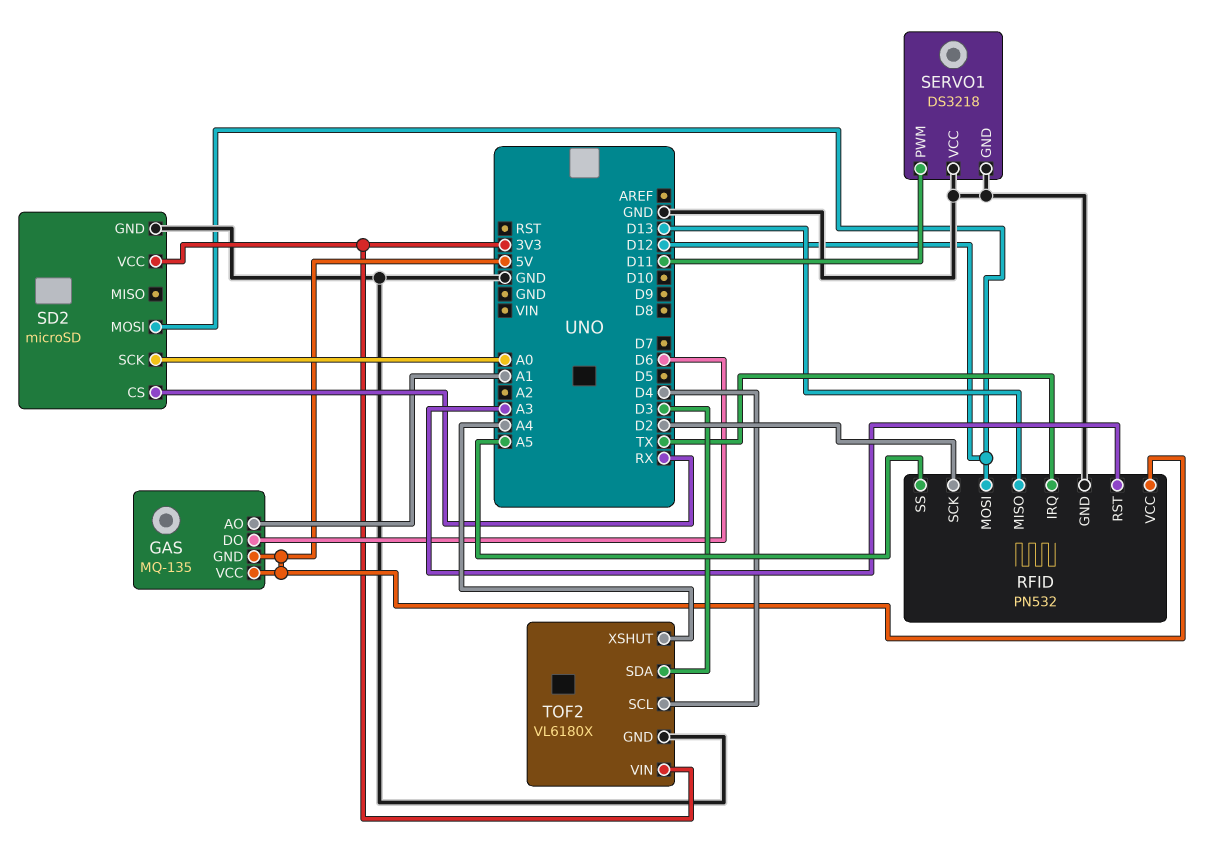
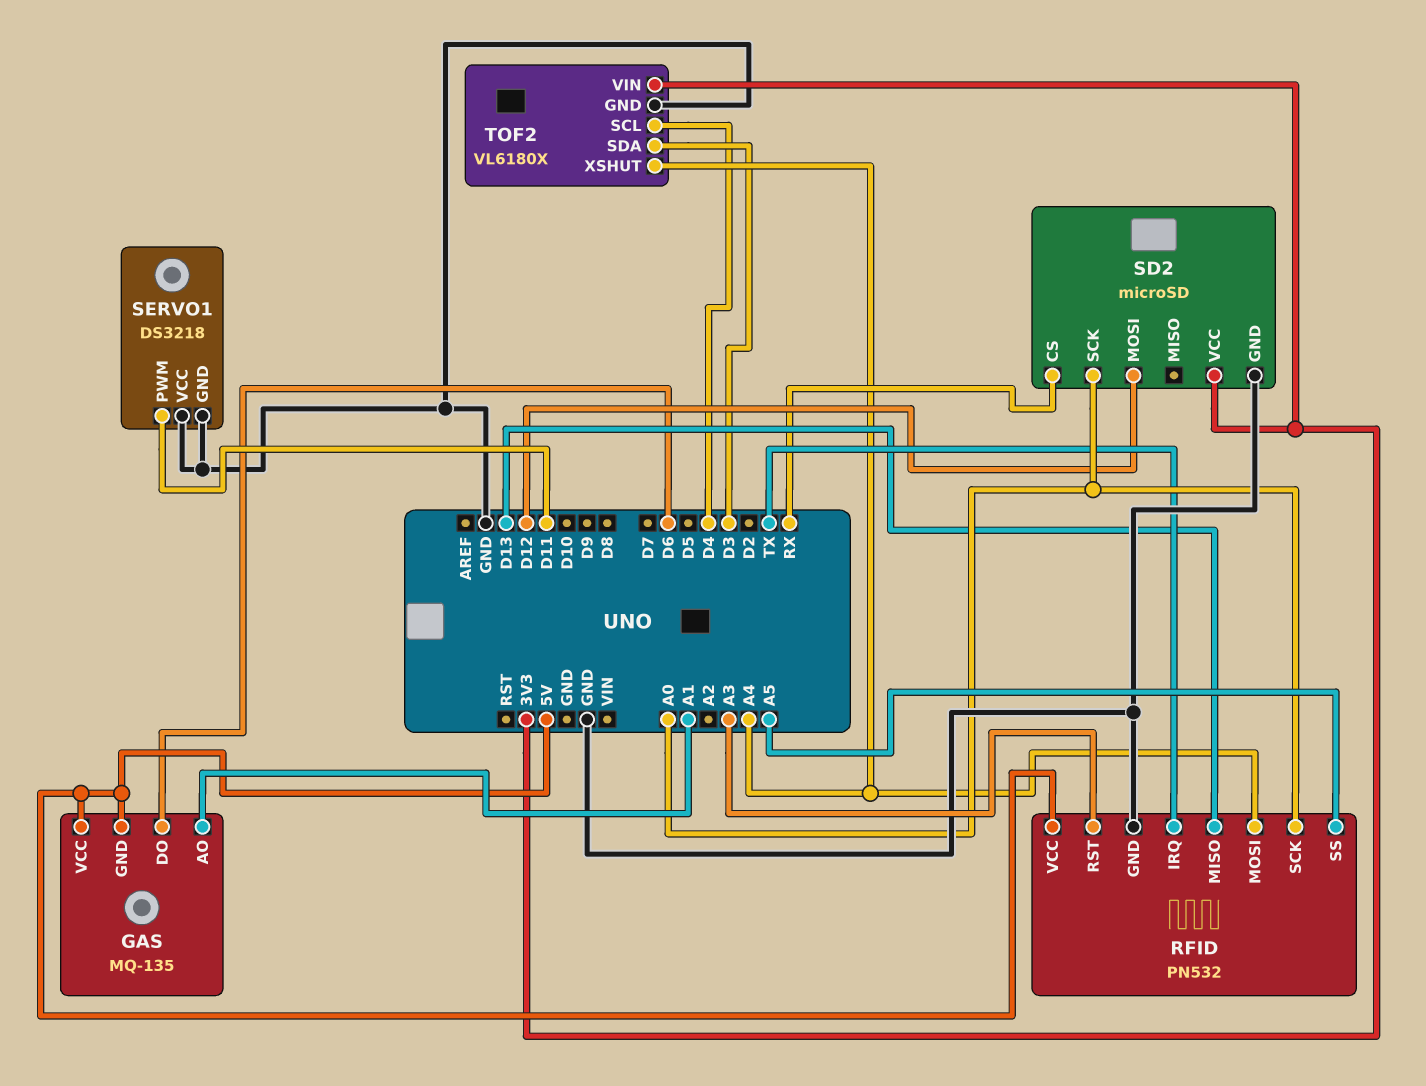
RFID pin MOSI: D12 -> A4
RFID pin SCK: D2 -> A0

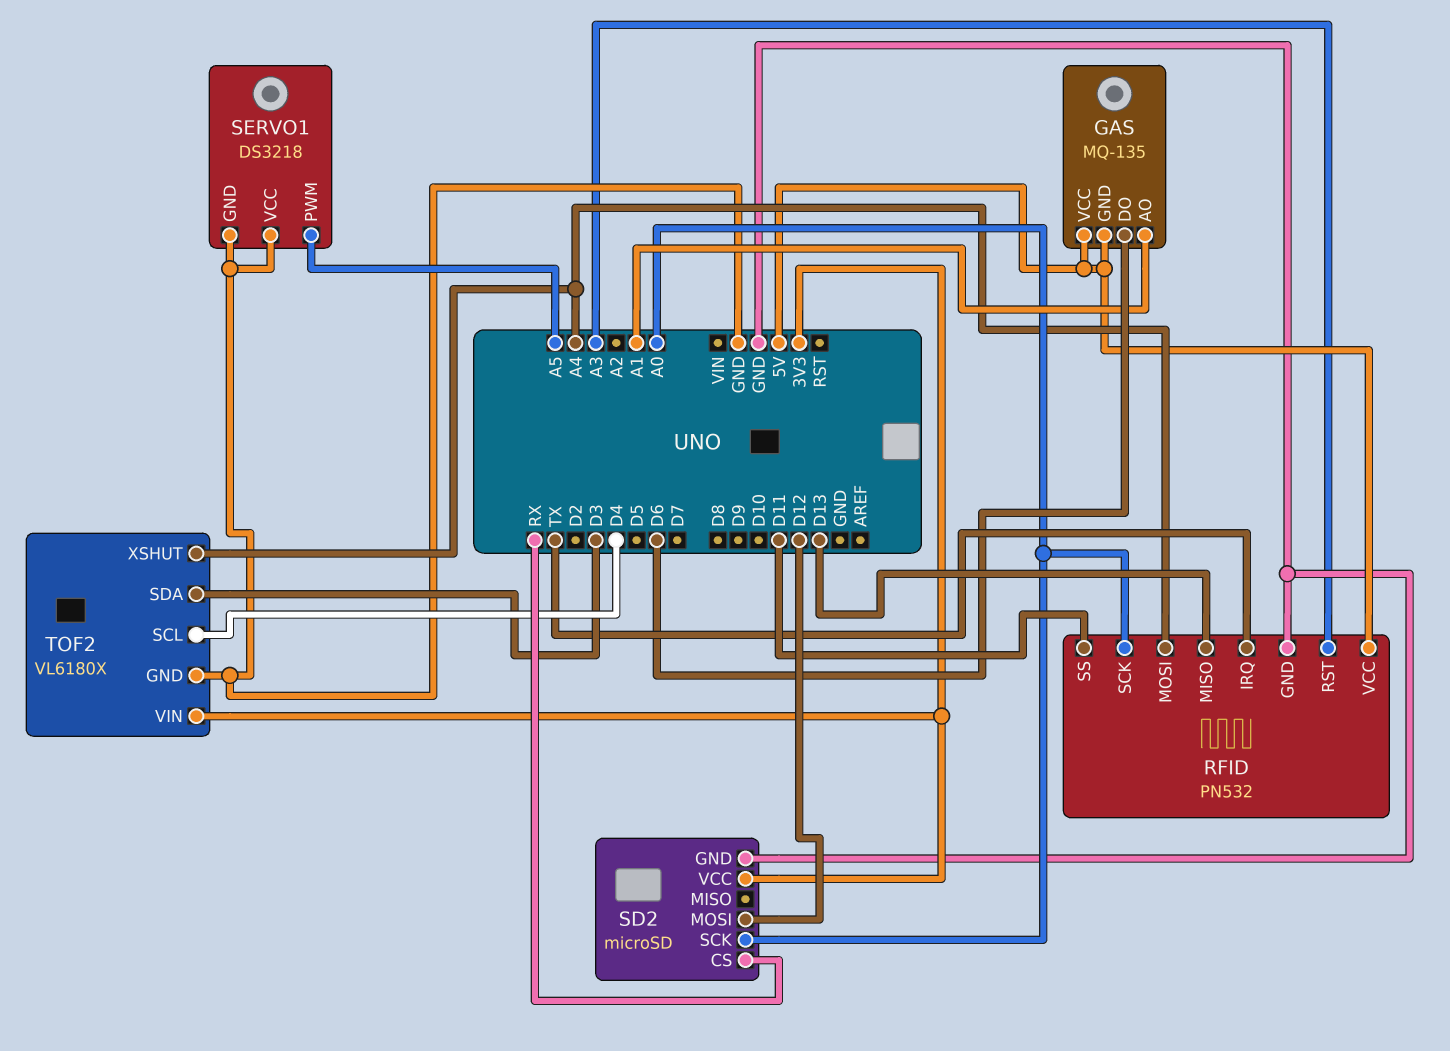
RFID pin SS: A5 -> D11
SERVO1 pin PWM: D11 -> A5

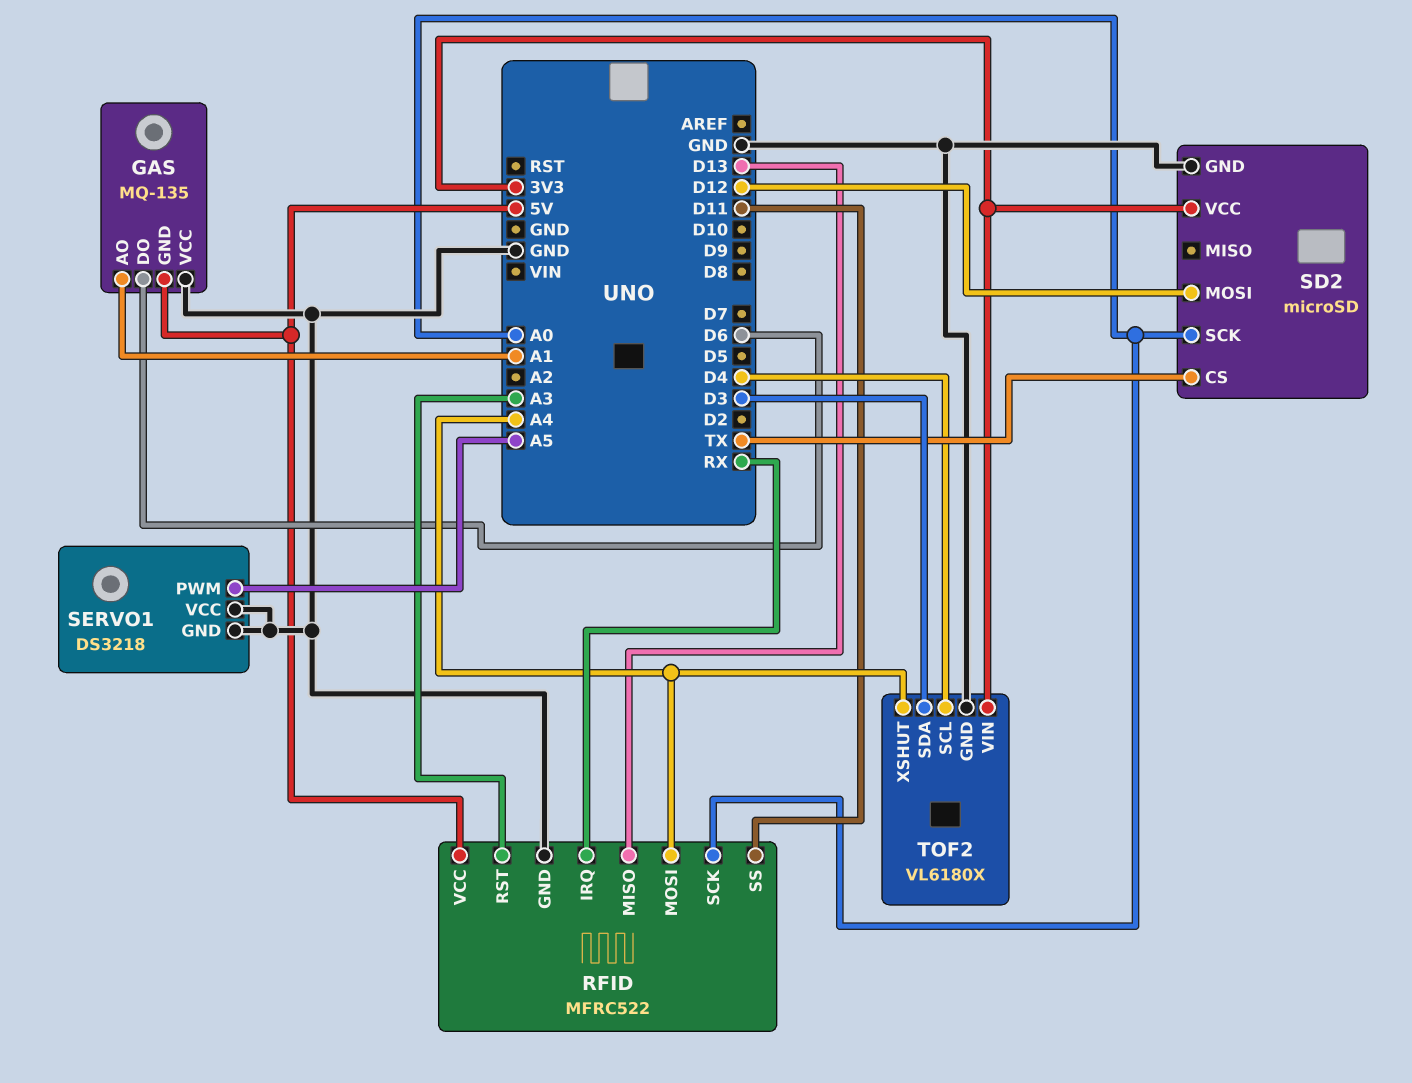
GAS pin VCC: 5V -> GND
RFID: PN532 -> MFRC522
RFID pin IRQ: TX -> RX
SD2 pin CS: RX -> TX

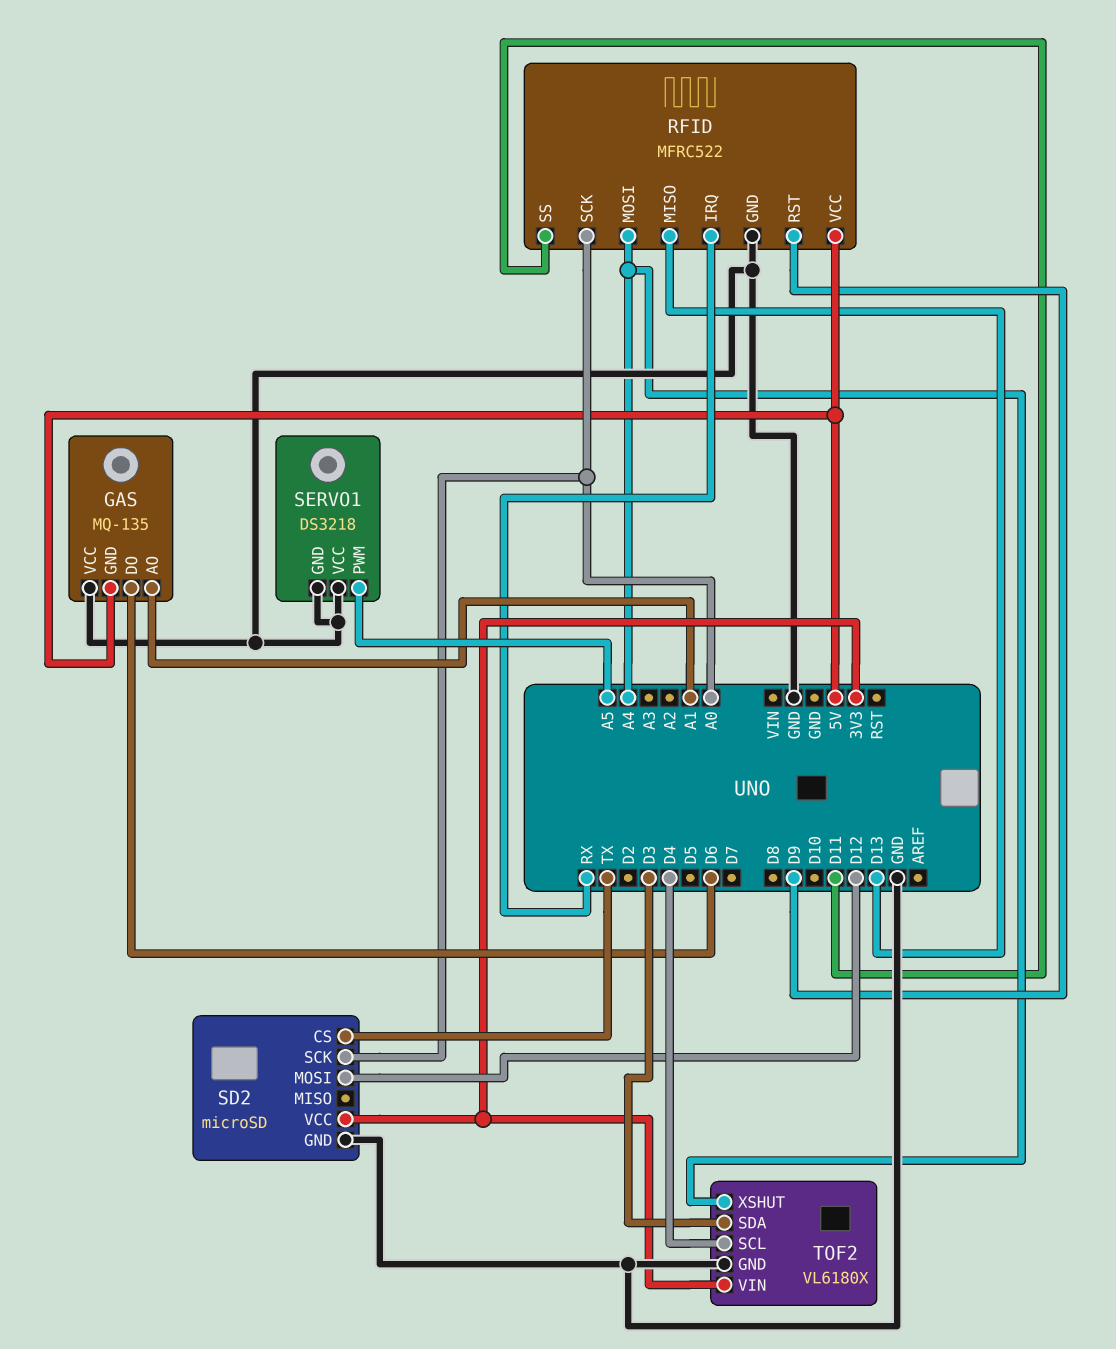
RFID pin RST: A3 -> D9

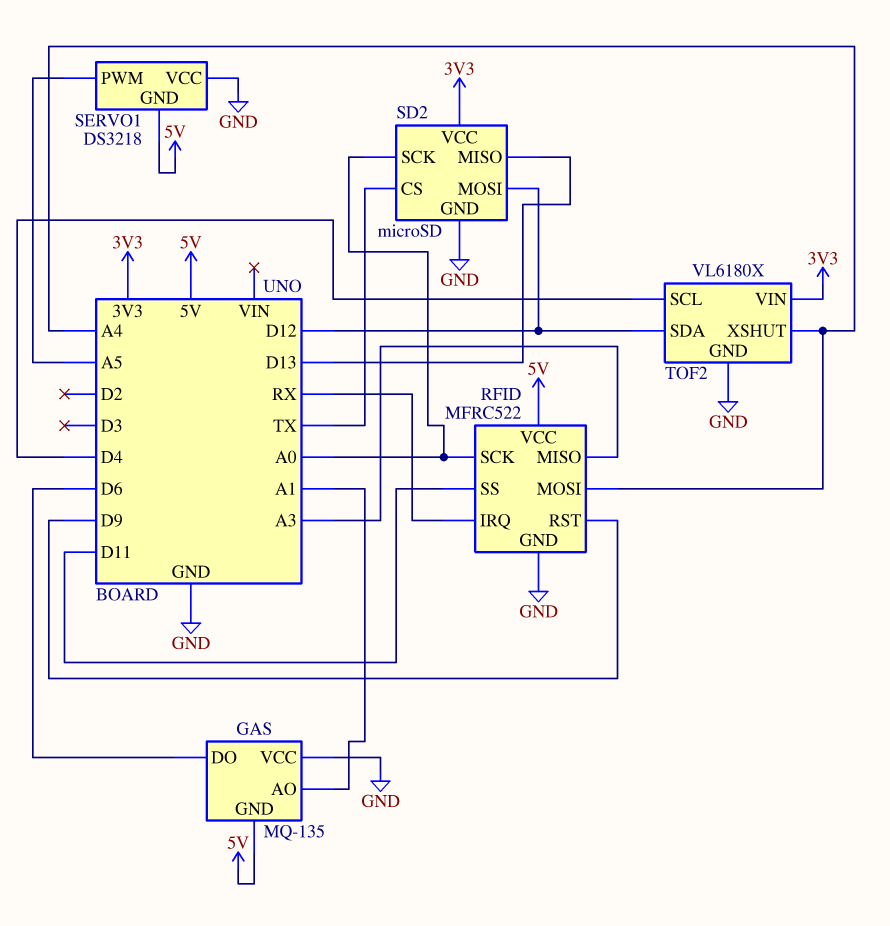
RFID pin MISO: D13 -> A3
SD2 pin MISO: none -> D13
SERVO1 pin GND: GND -> 5V
TOF2 pin SDA: D3 -> D12

